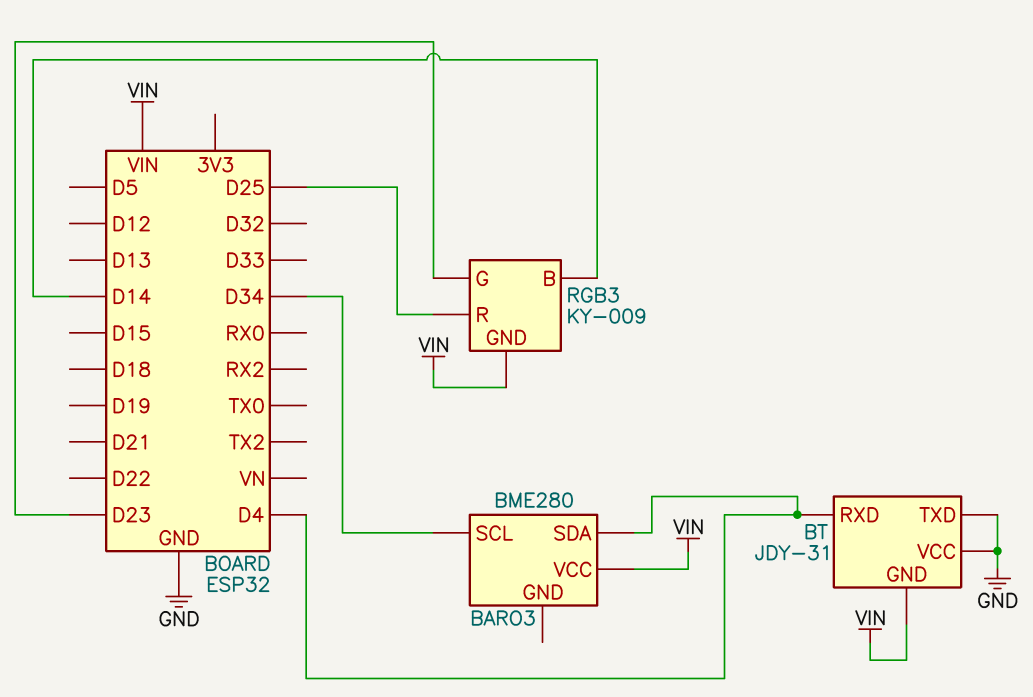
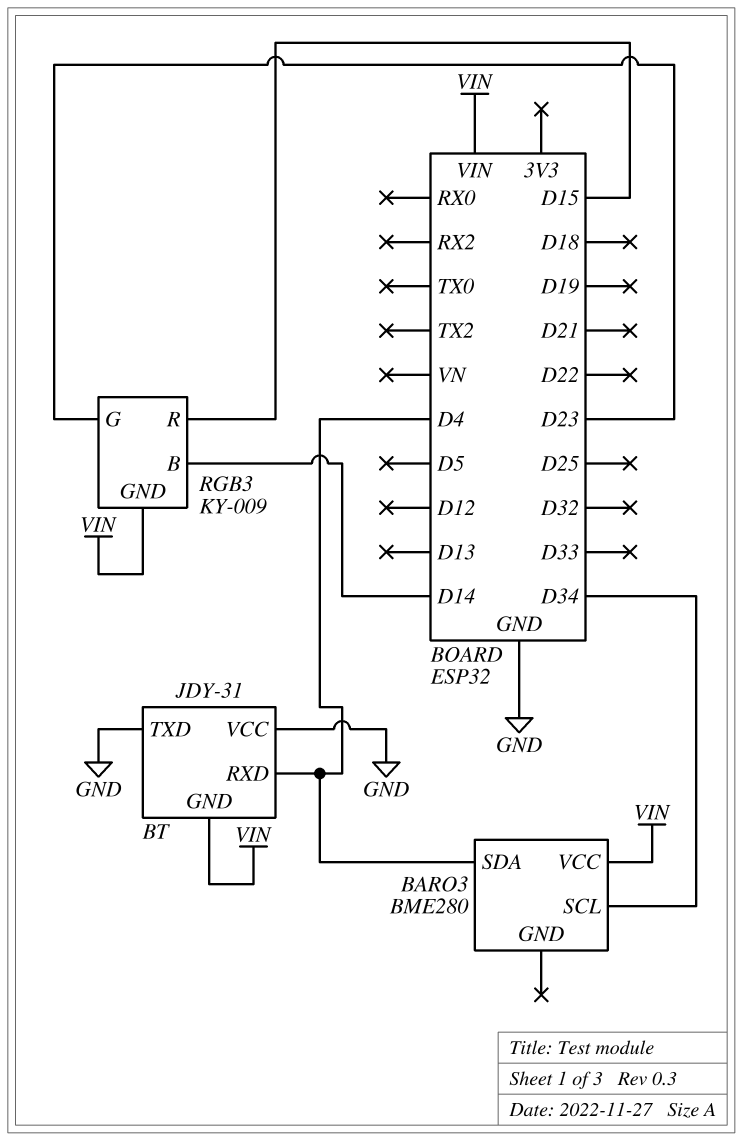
RGB3 pin R: D25 -> D15

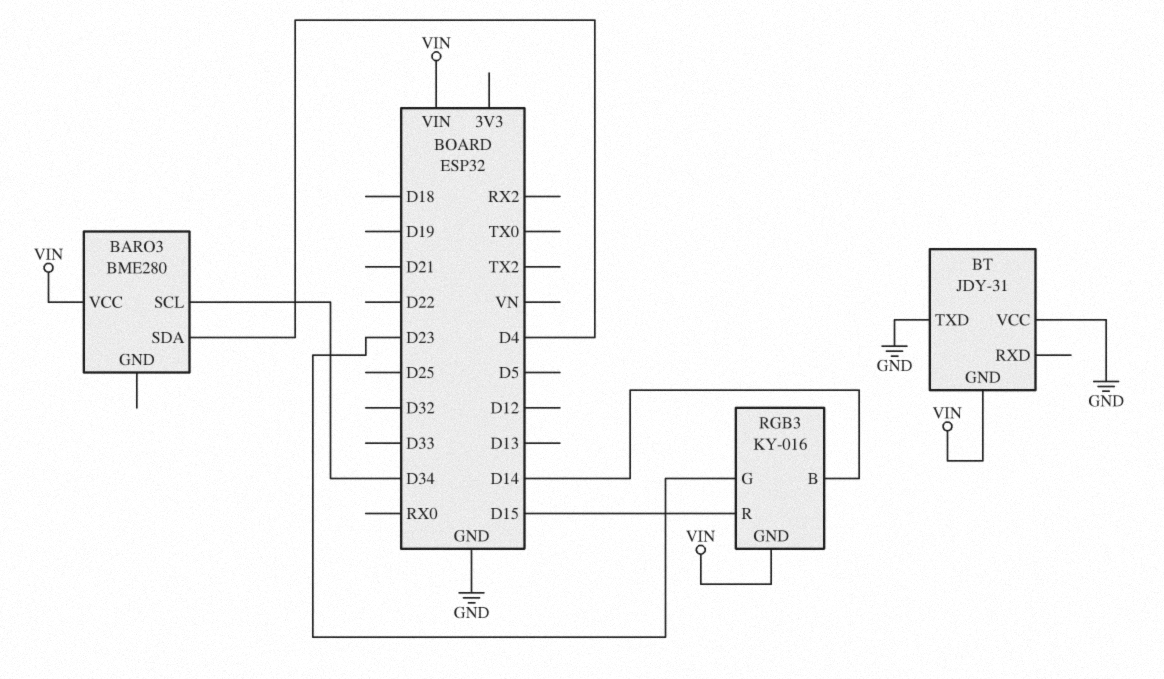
BT pin RXD: D4 -> none
RGB3: KY-009 -> KY-016

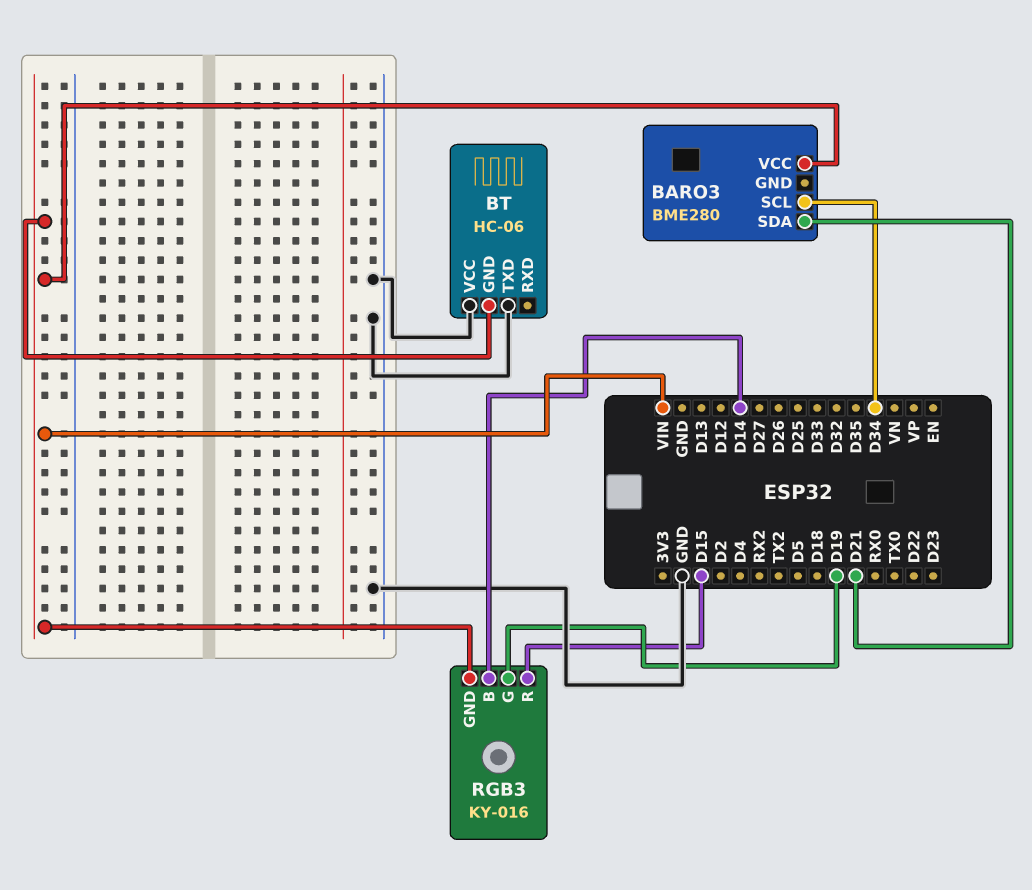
BARO3 pin SDA: D4 -> D21
BT: JDY-31 -> HC-06
RGB3 pin G: D23 -> D19

